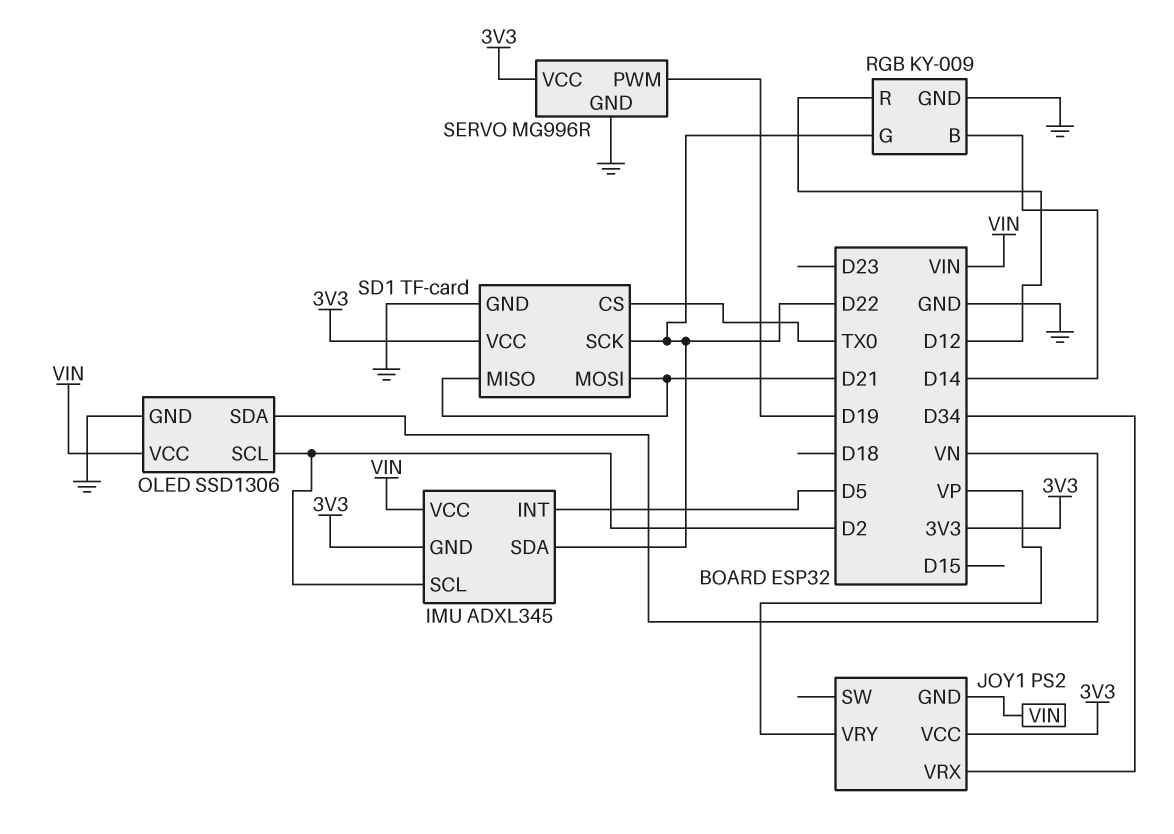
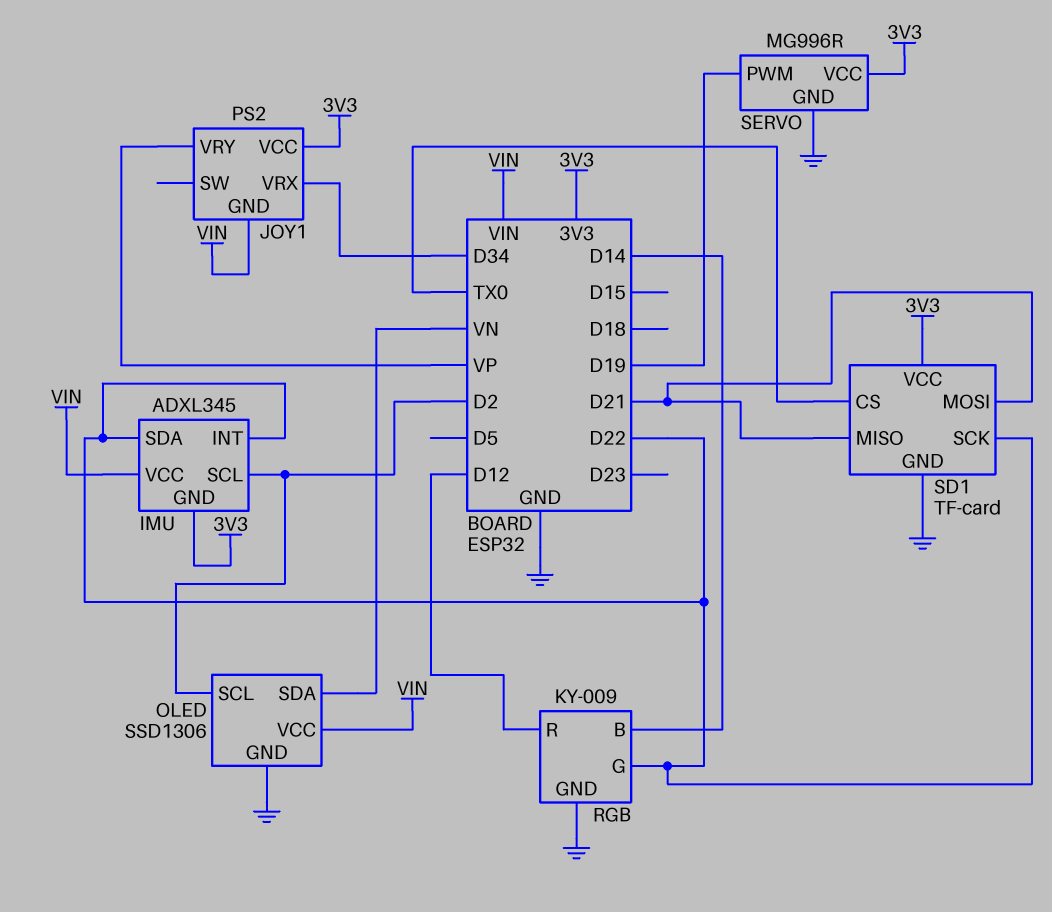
IMU pin INT: D5 -> D22

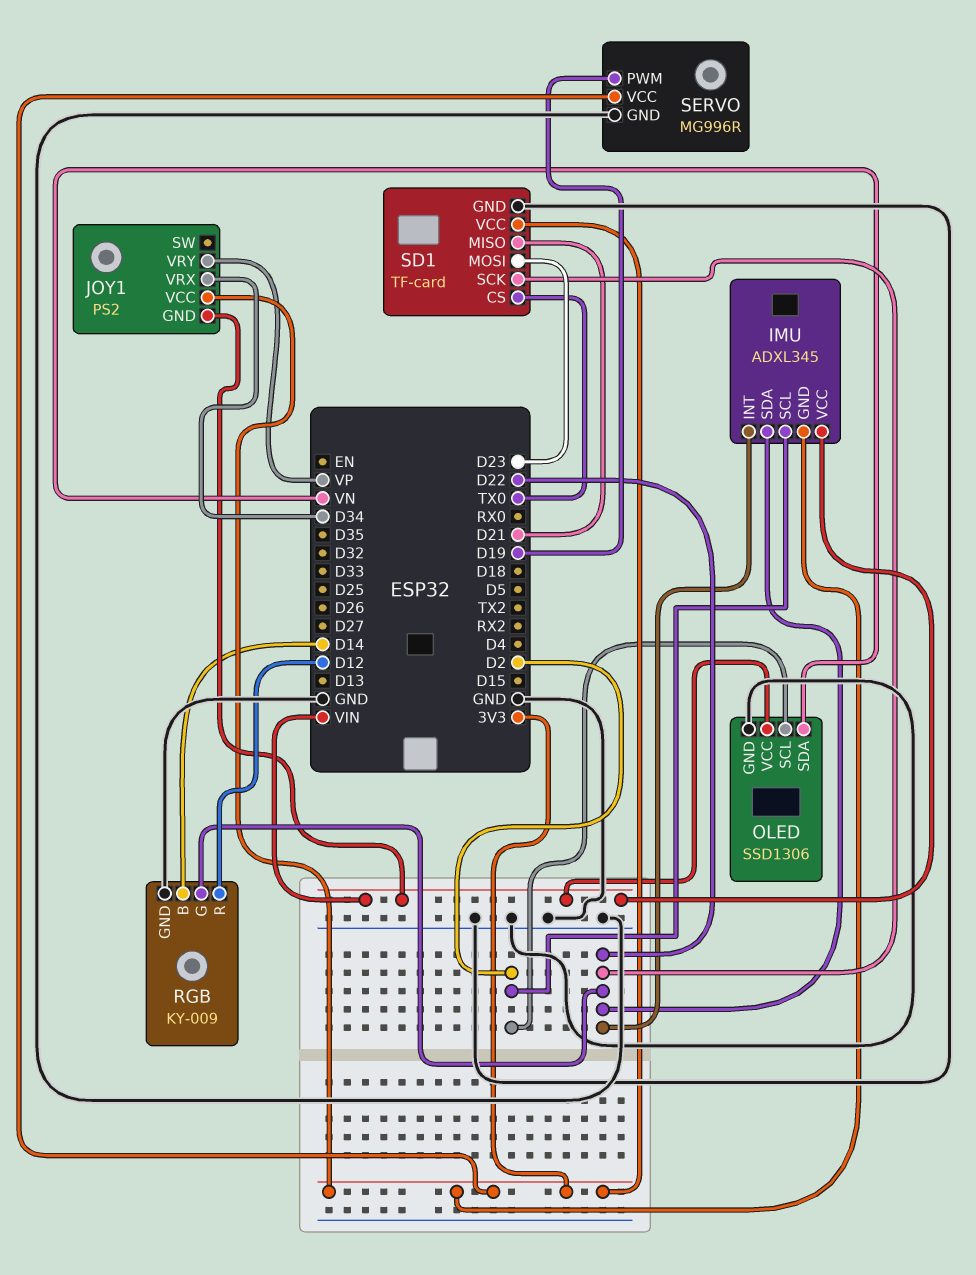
SD1 pin MOSI: D21 -> D23

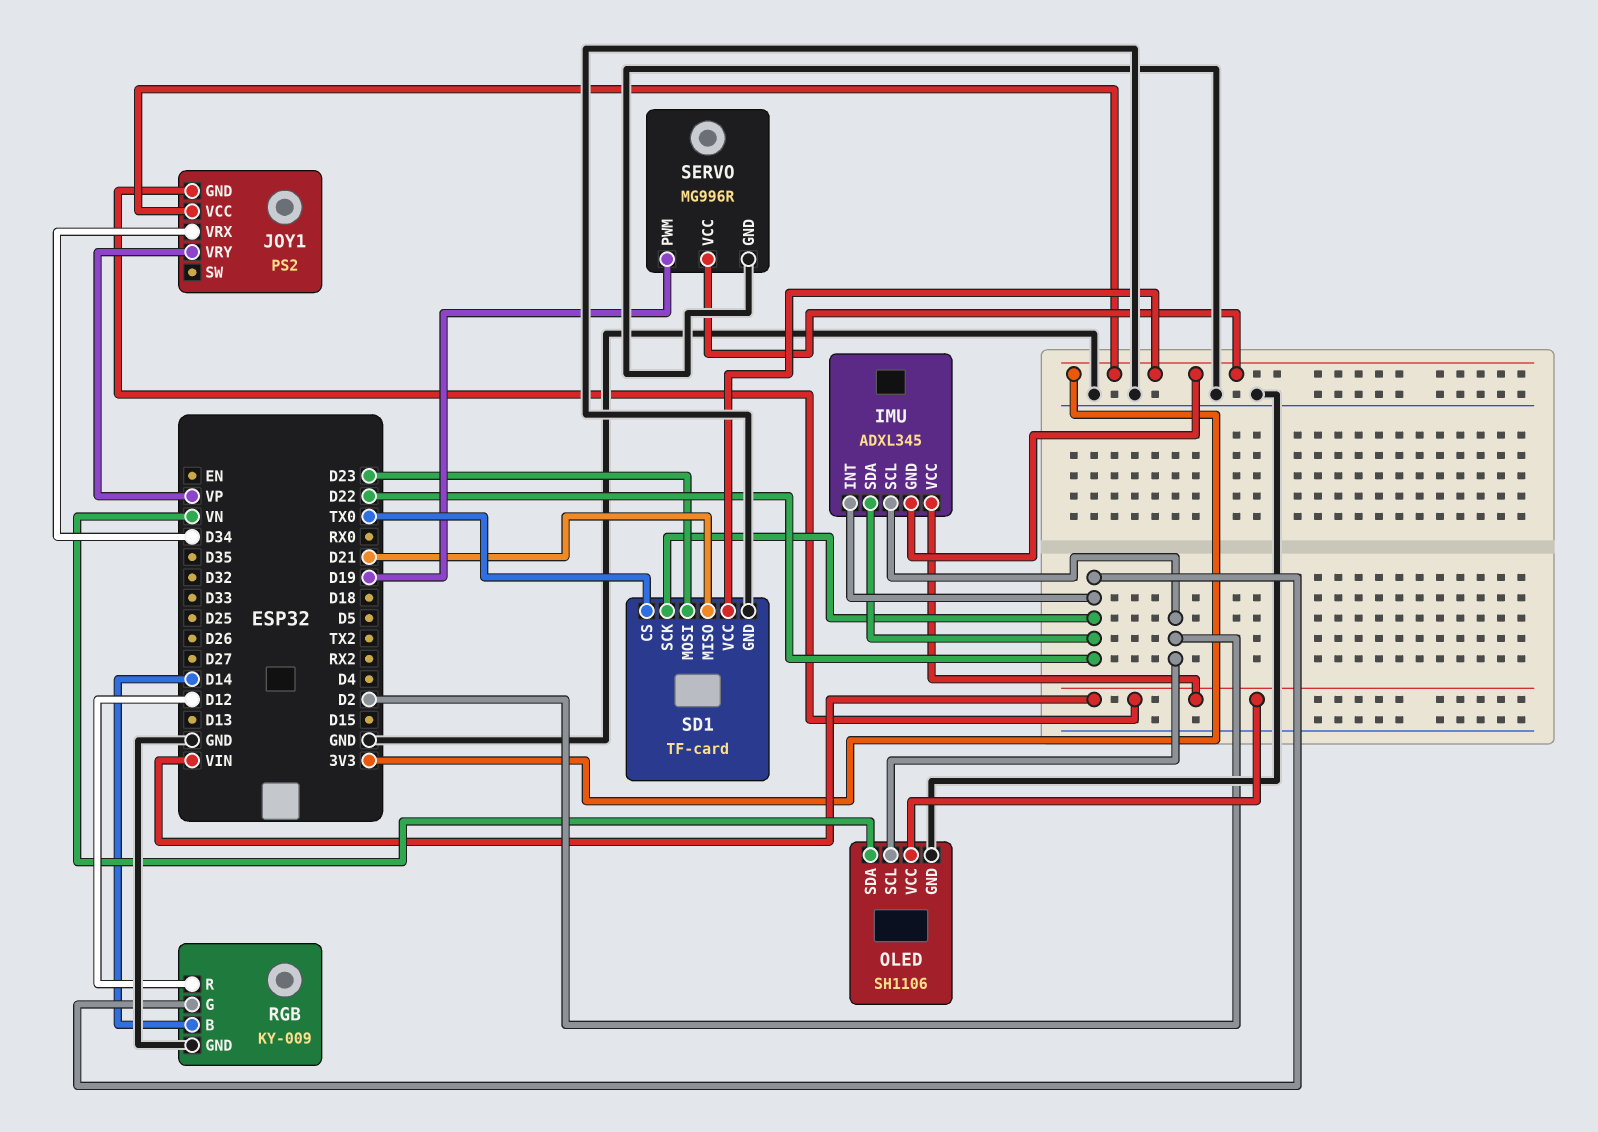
OLED: SSD1306 -> SH1106

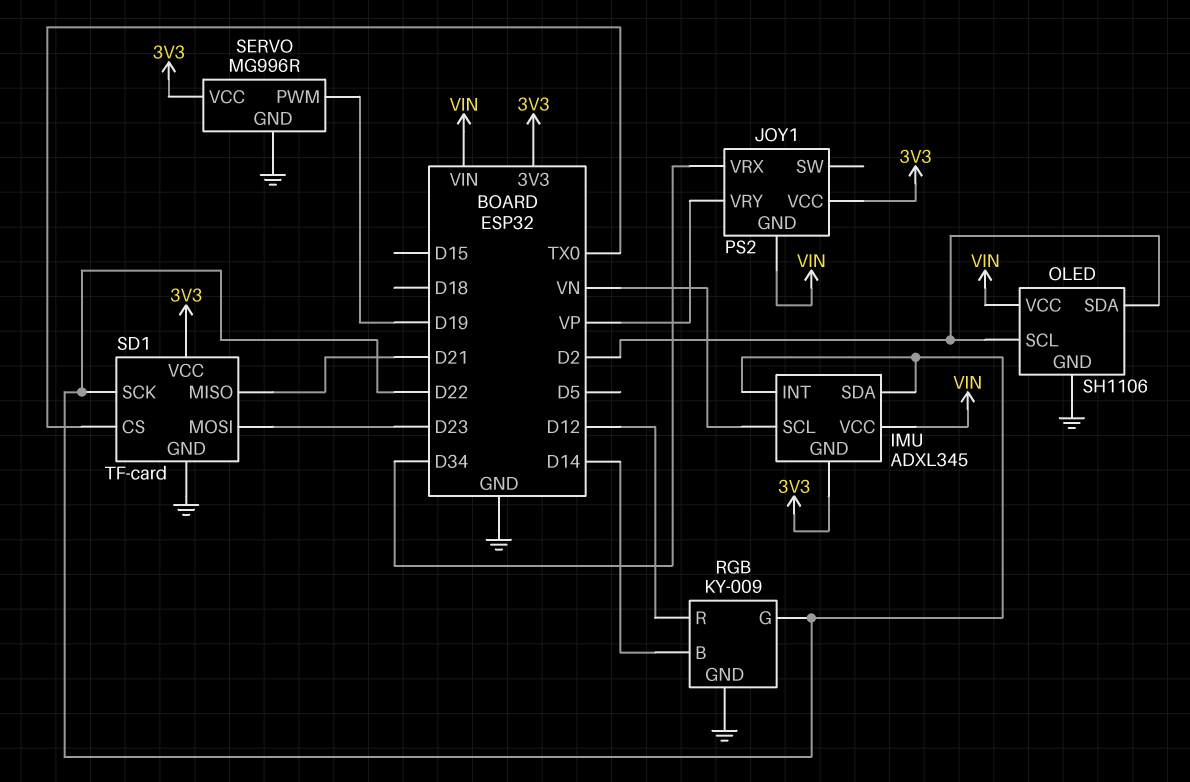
IMU pin SCL: D2 -> VN
OLED pin SDA: VN -> D2

